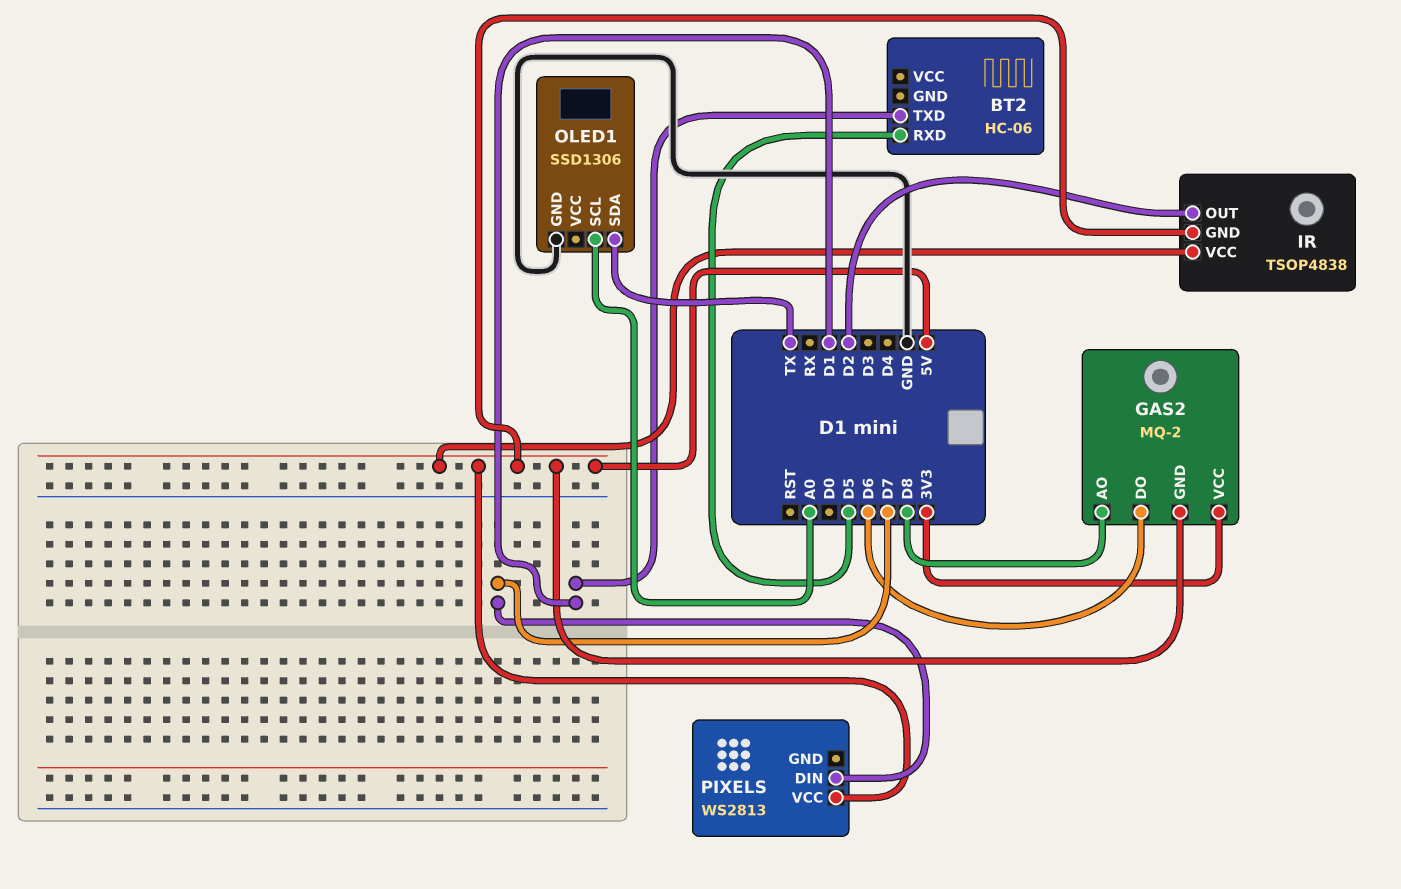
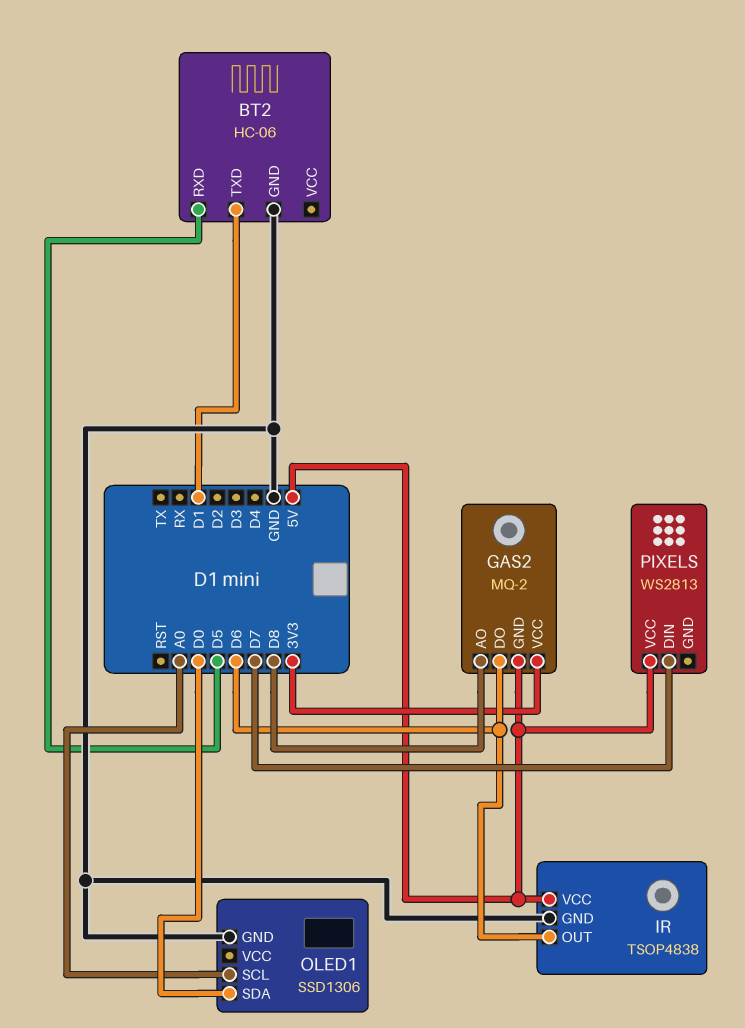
BT2 pin GND: none -> GND
IR pin GND: 5V -> GND
IR pin OUT: D2 -> D6
OLED1 pin SDA: TX -> D0

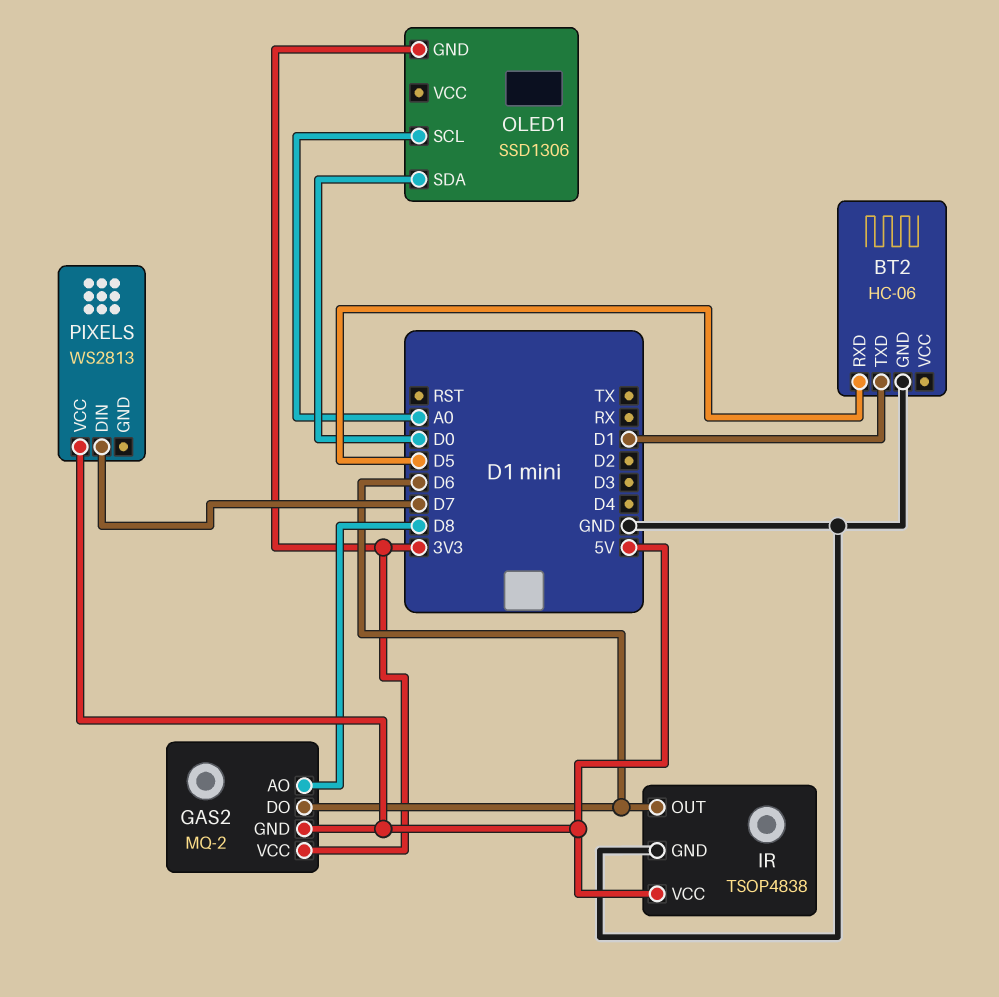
OLED1 pin GND: GND -> 3V3

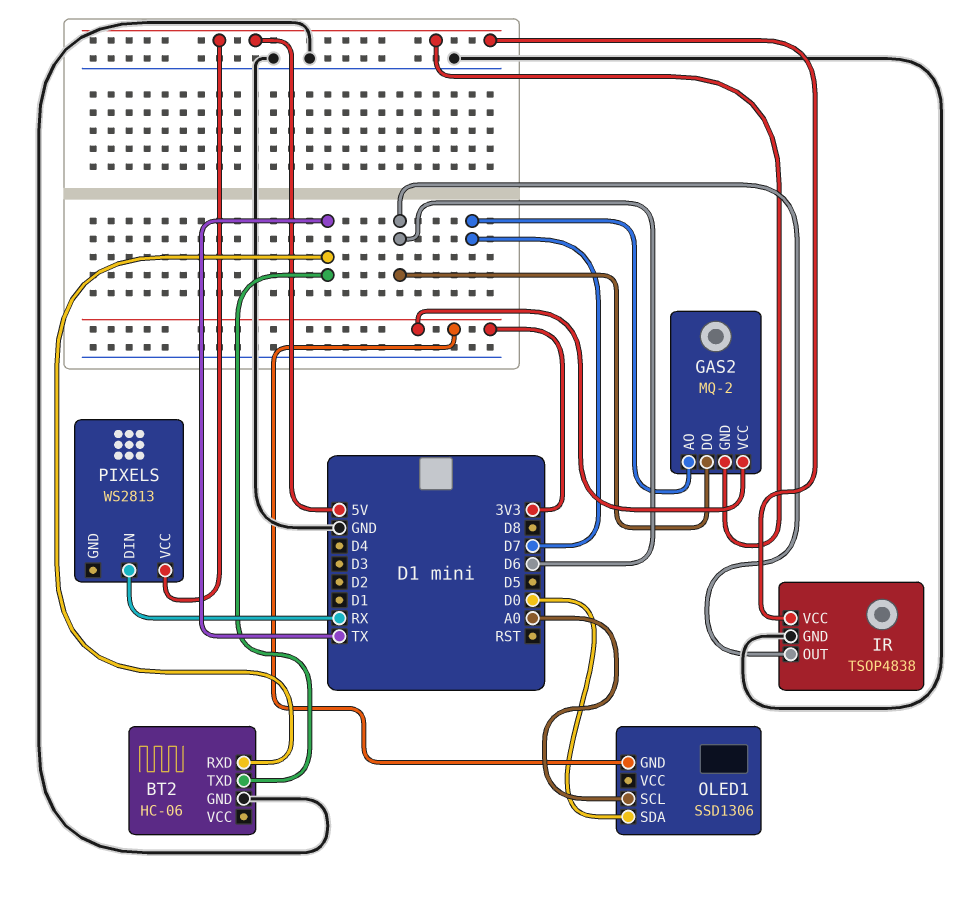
BT2 pin RXD: D5 -> TX
BT2 pin TXD: D1 -> TX
GAS2 pin AO: D8 -> D7
PIXELS pin DIN: D7 -> RX

